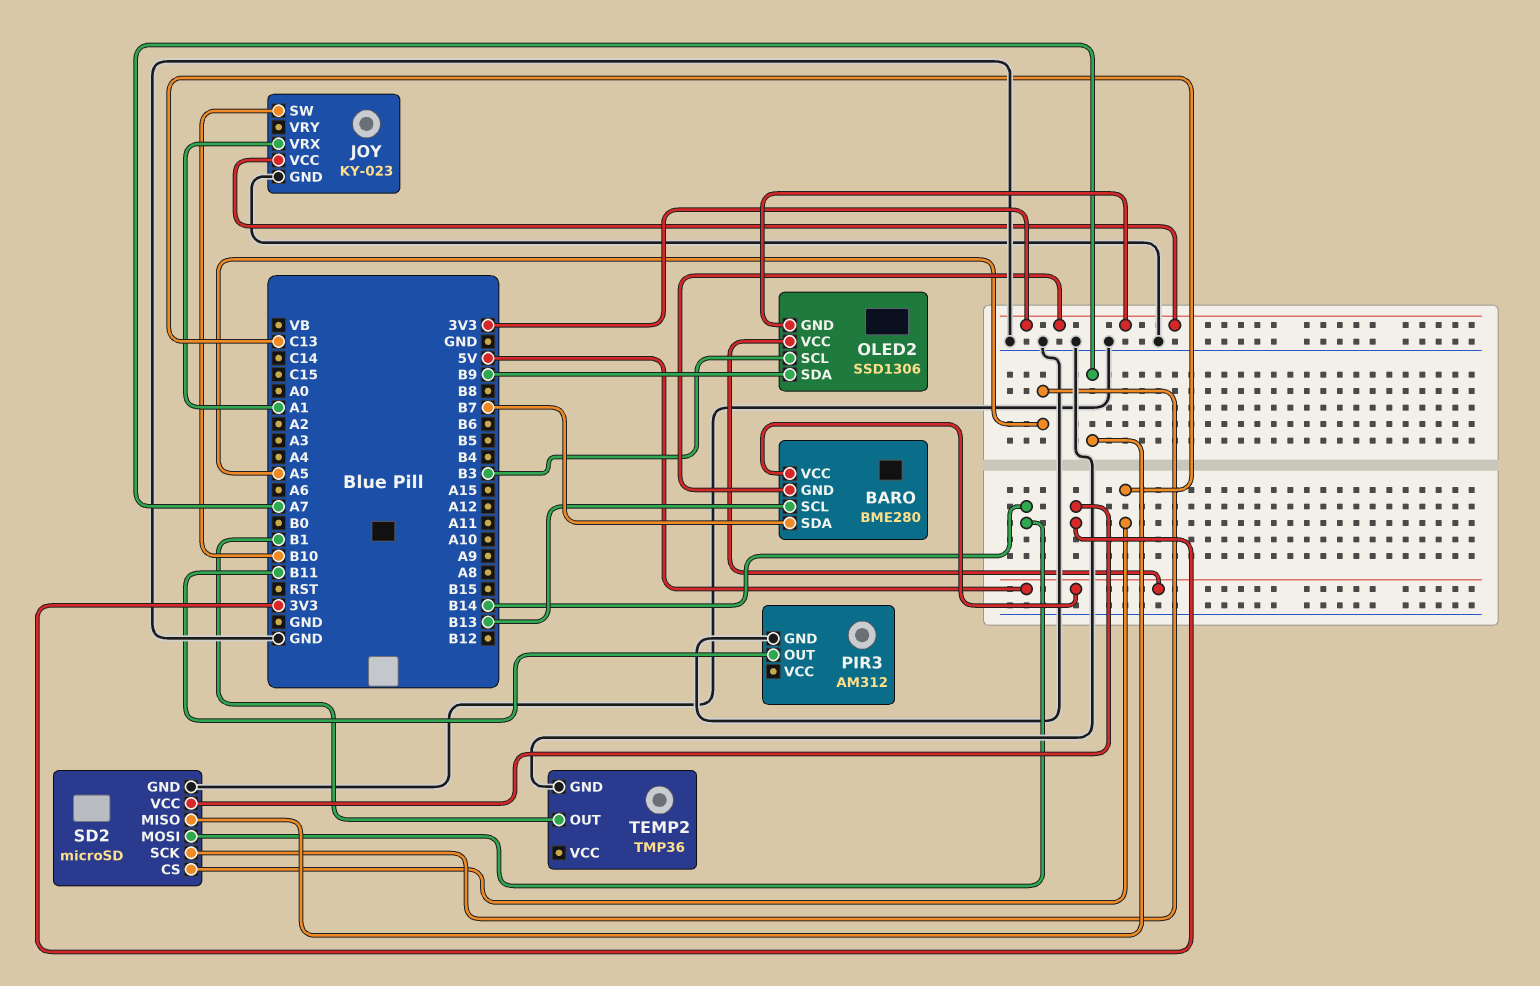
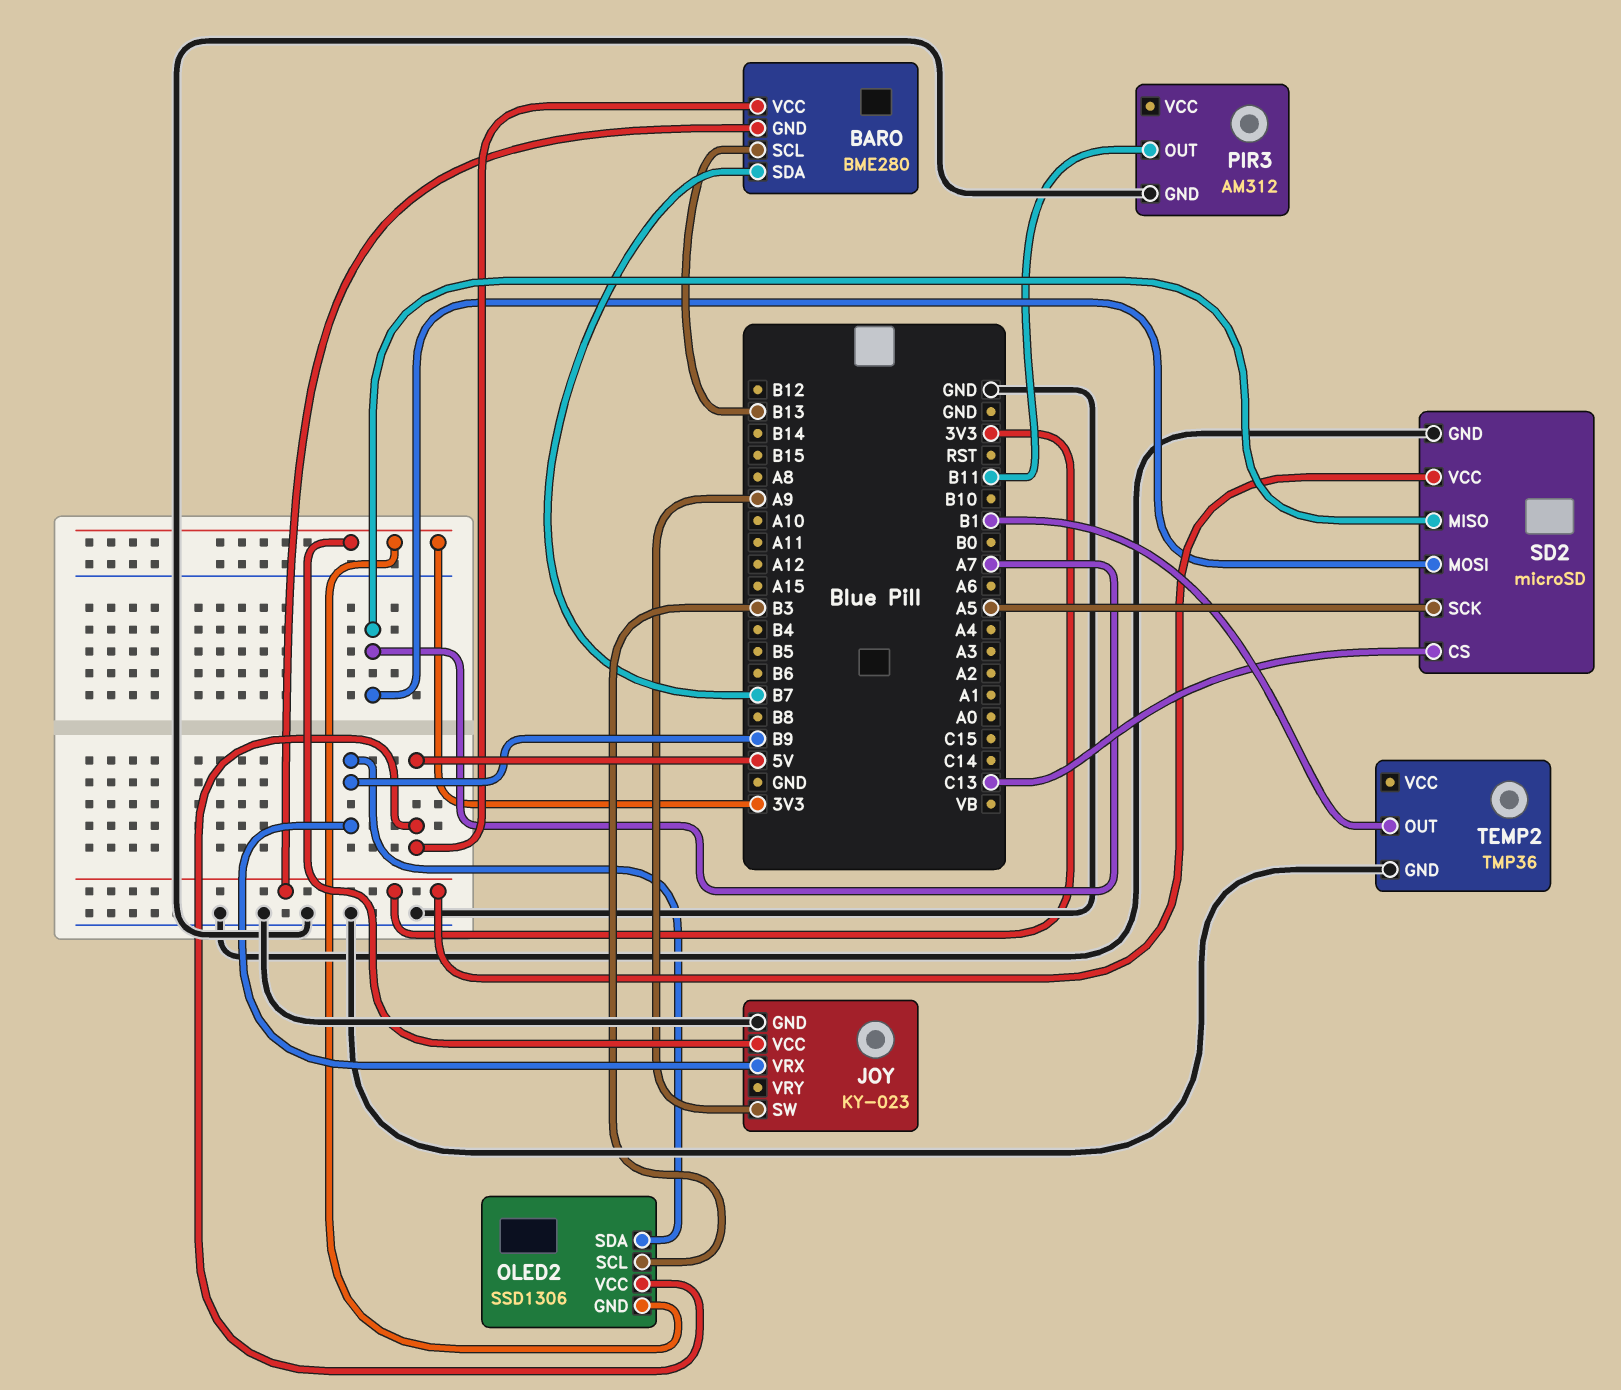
JOY pin SW: B10 -> A9
JOY pin VRX: A1 -> B9
SD2 pin MOSI: B14 -> A7

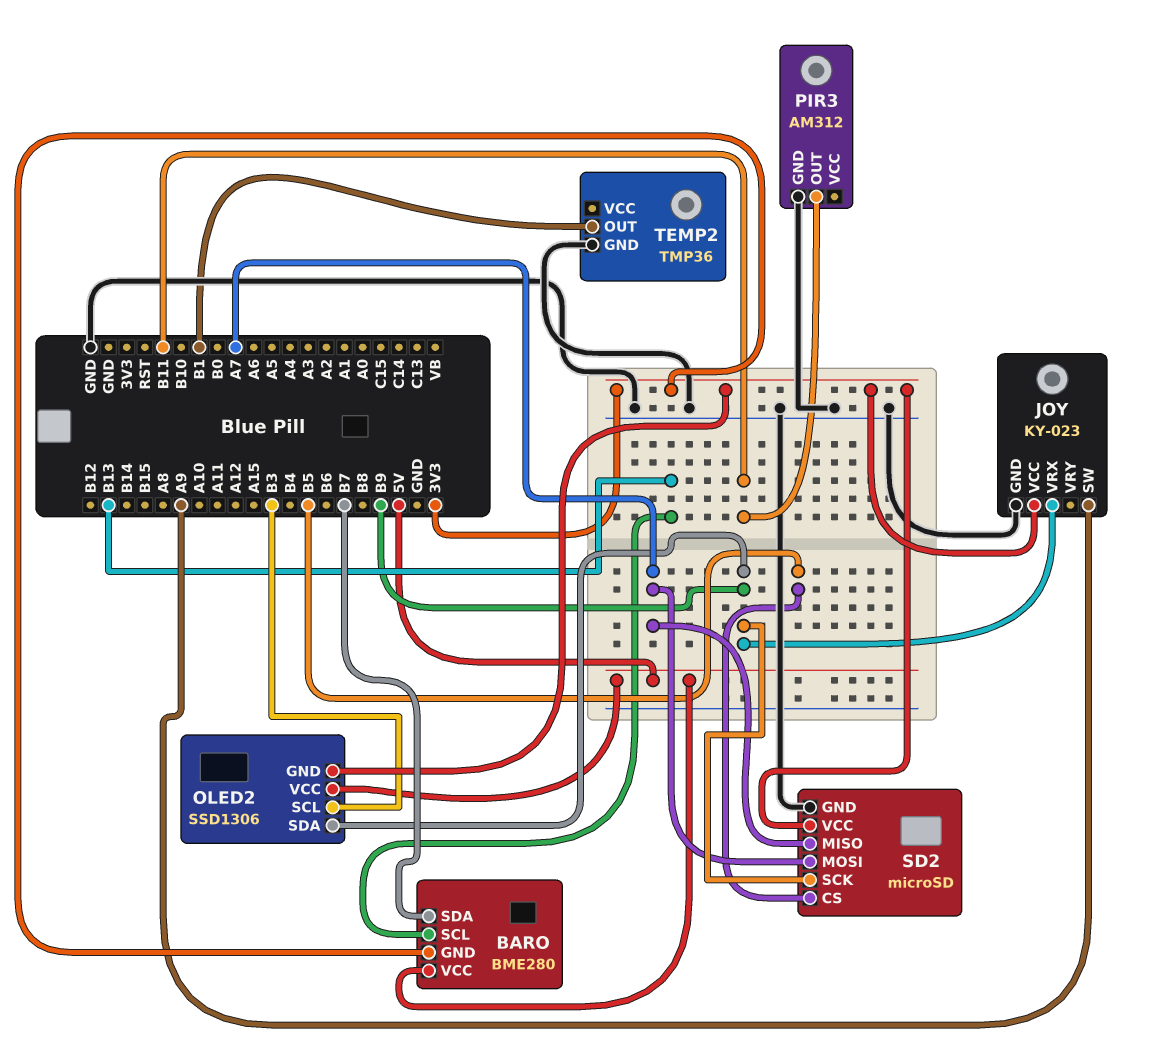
SD2 pin CS: C13 -> B5
SD2 pin SCK: A5 -> B9

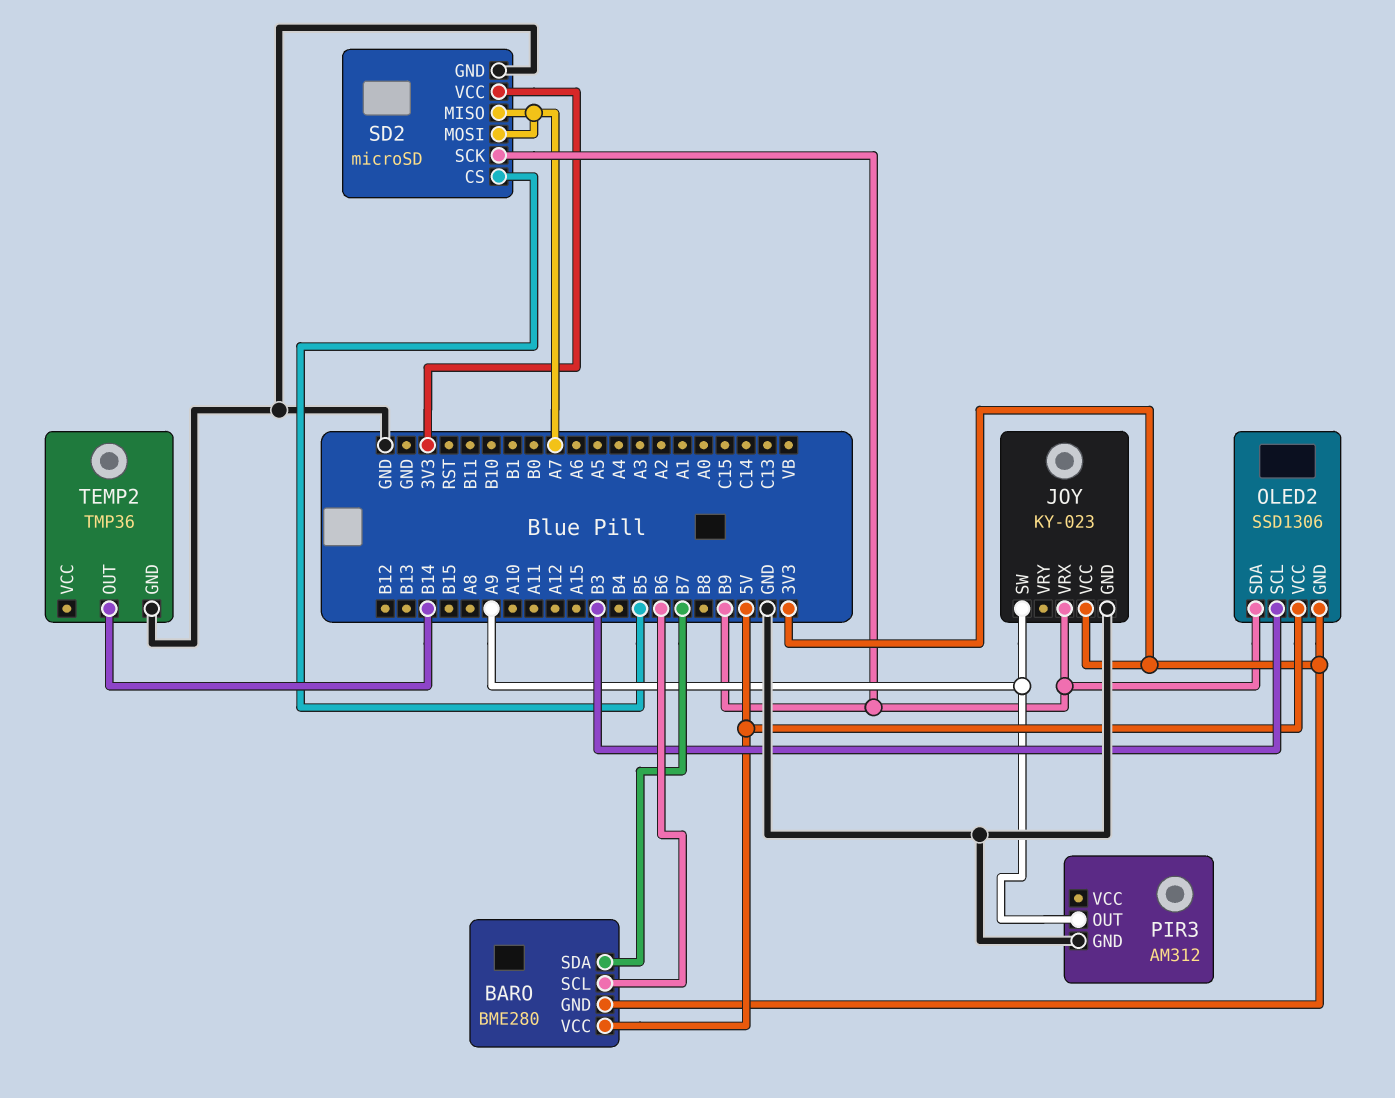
BARO pin SCL: B13 -> B6
PIR3 pin OUT: B11 -> A9
TEMP2 pin OUT: B1 -> B14

